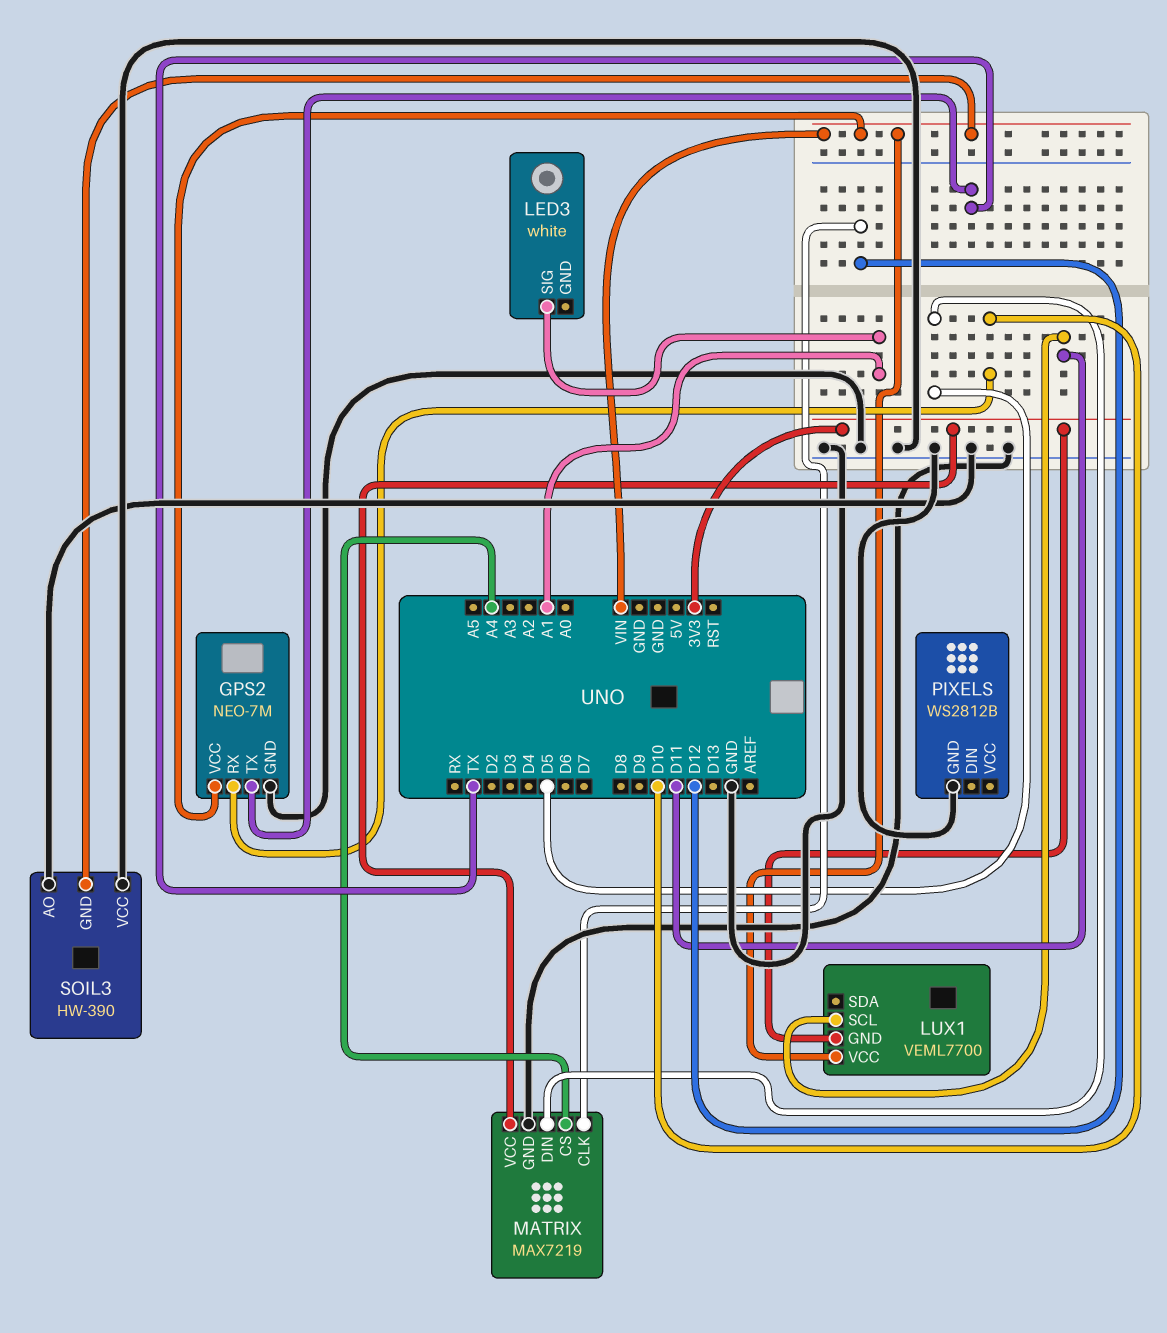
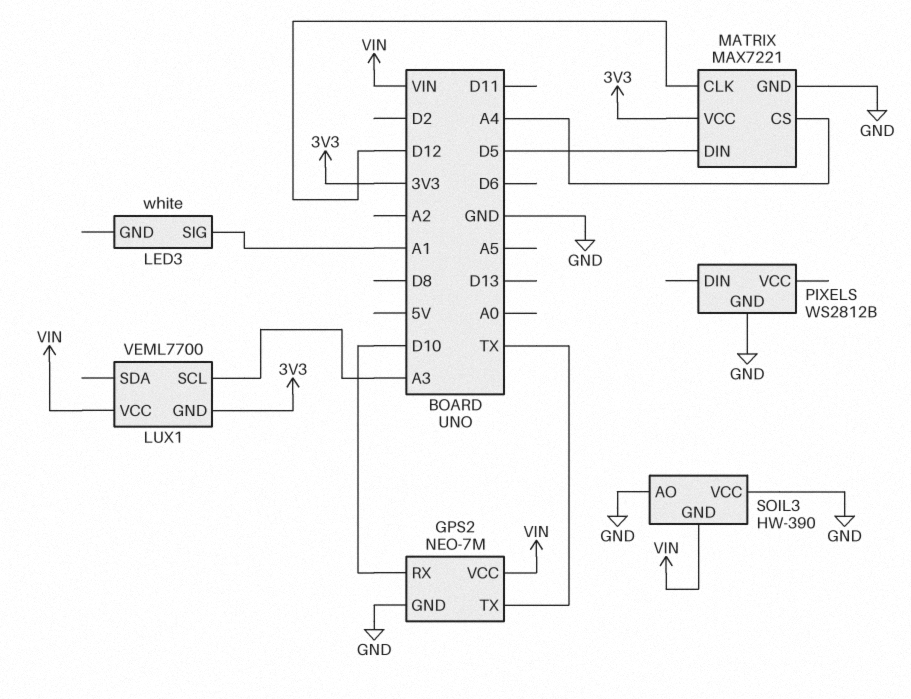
LUX1 pin SCL: D11 -> A3
MATRIX: MAX7219 -> MAX7221

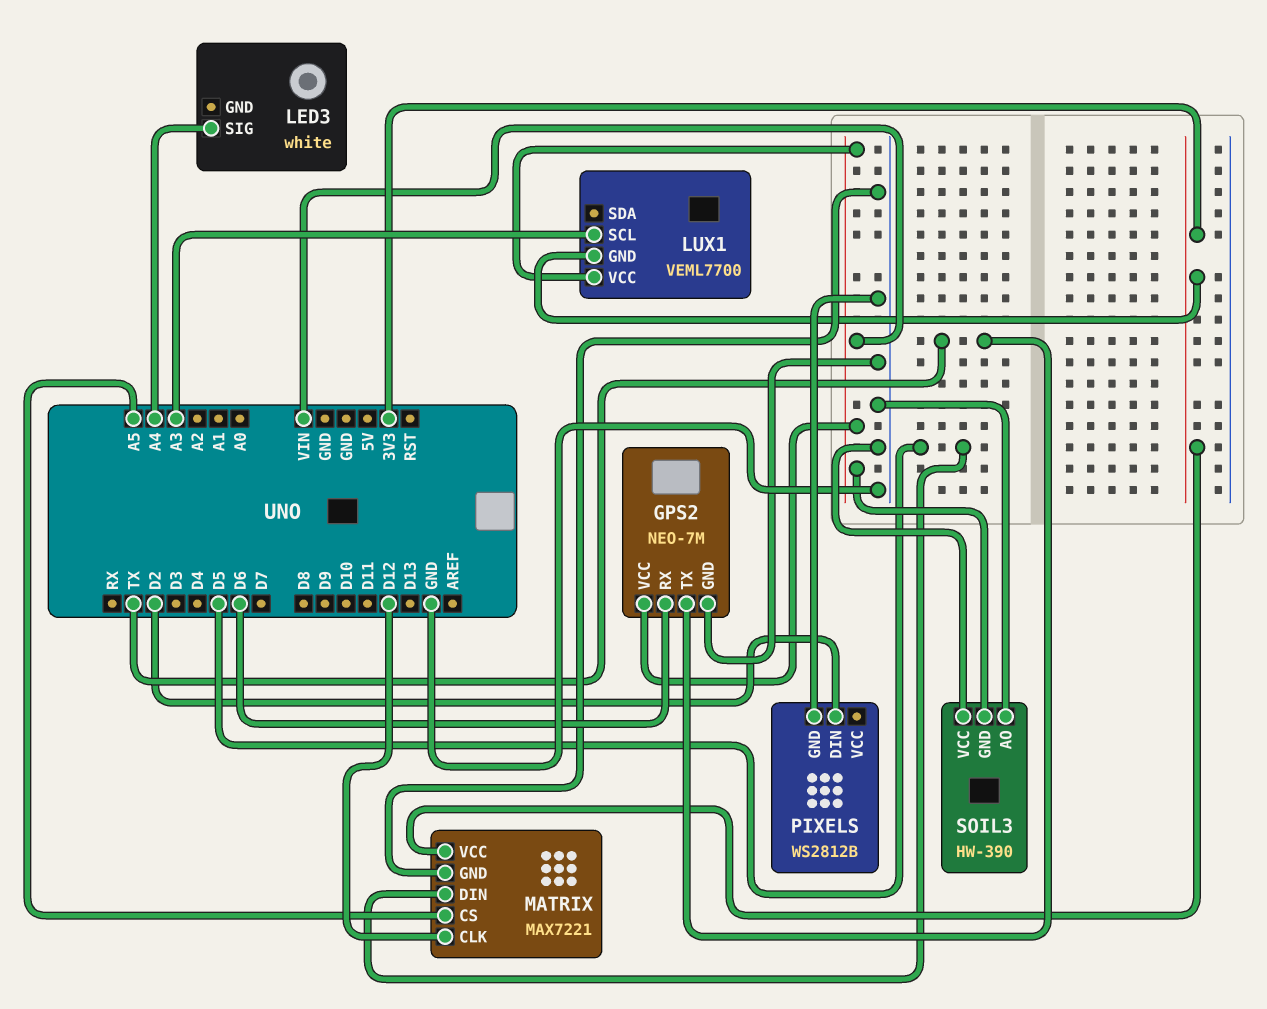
GPS2 pin RX: D10 -> D6
LED3 pin SIG: A1 -> A4
MATRIX pin CS: A4 -> A5
PIXELS pin DIN: none -> D2

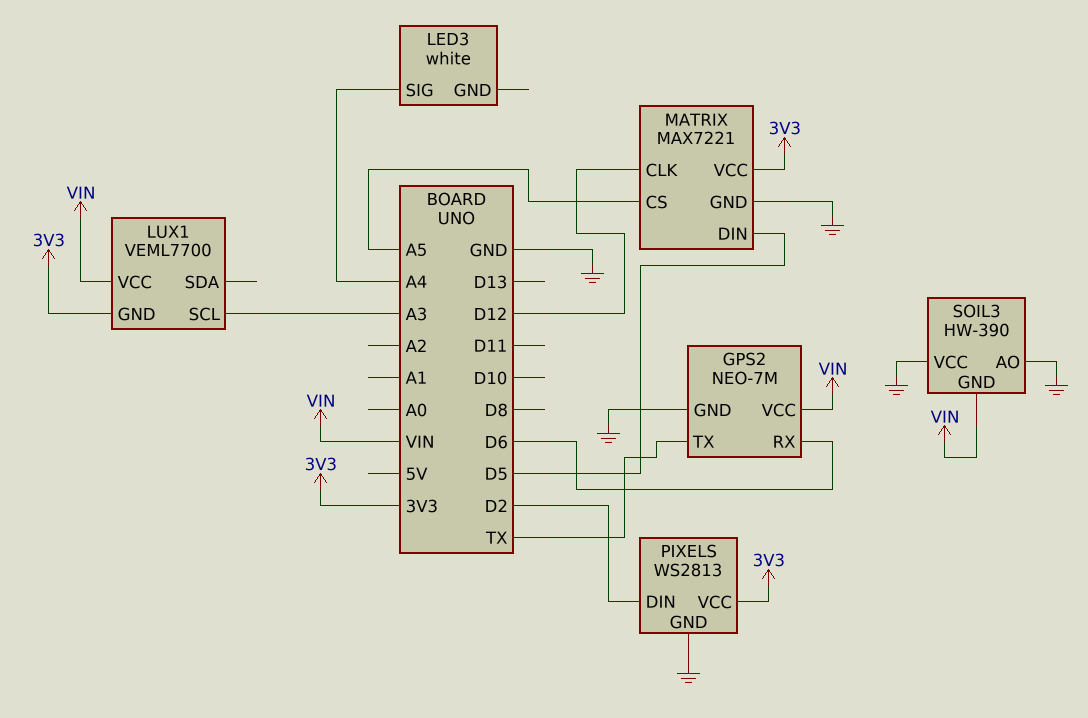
PIXELS: WS2812B -> WS2813
PIXELS pin VCC: none -> 3V3

